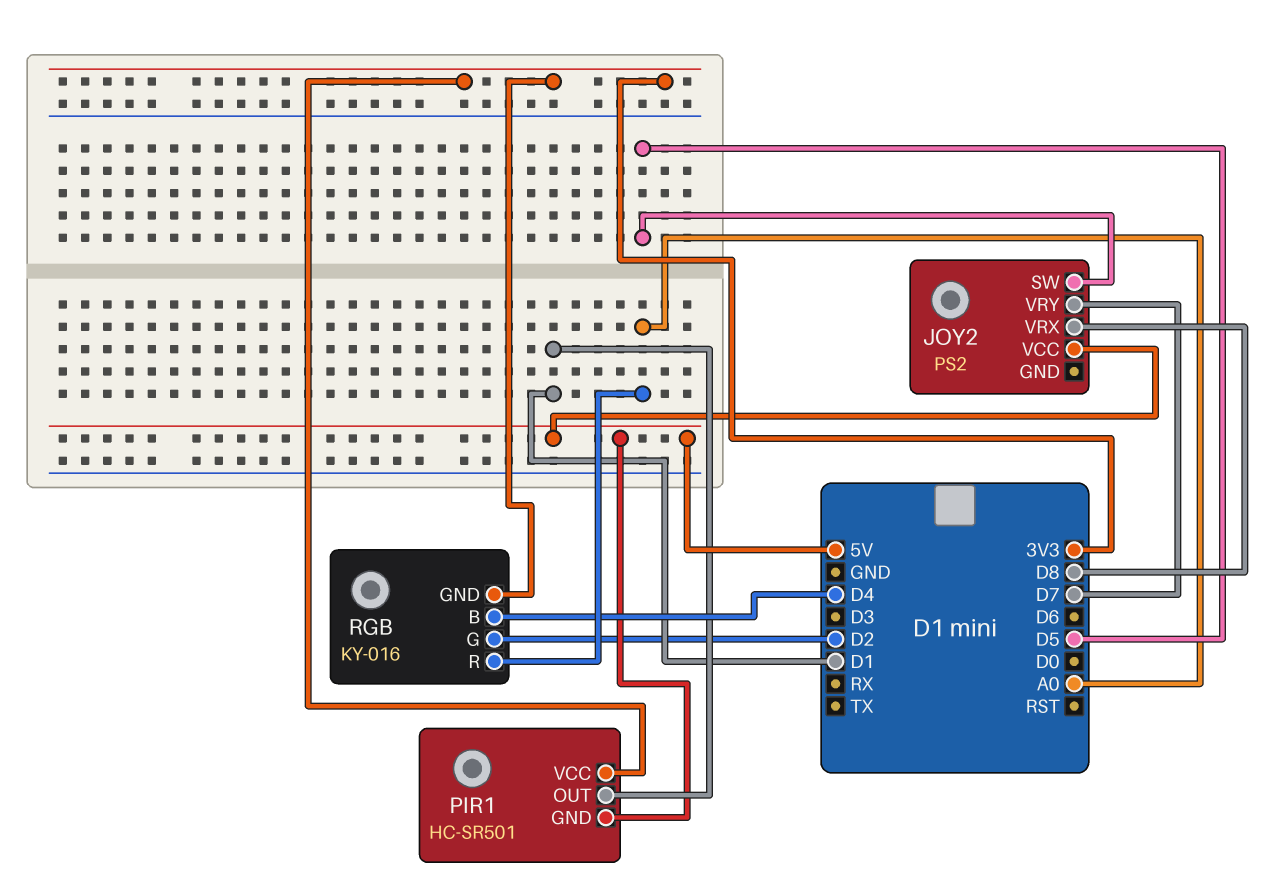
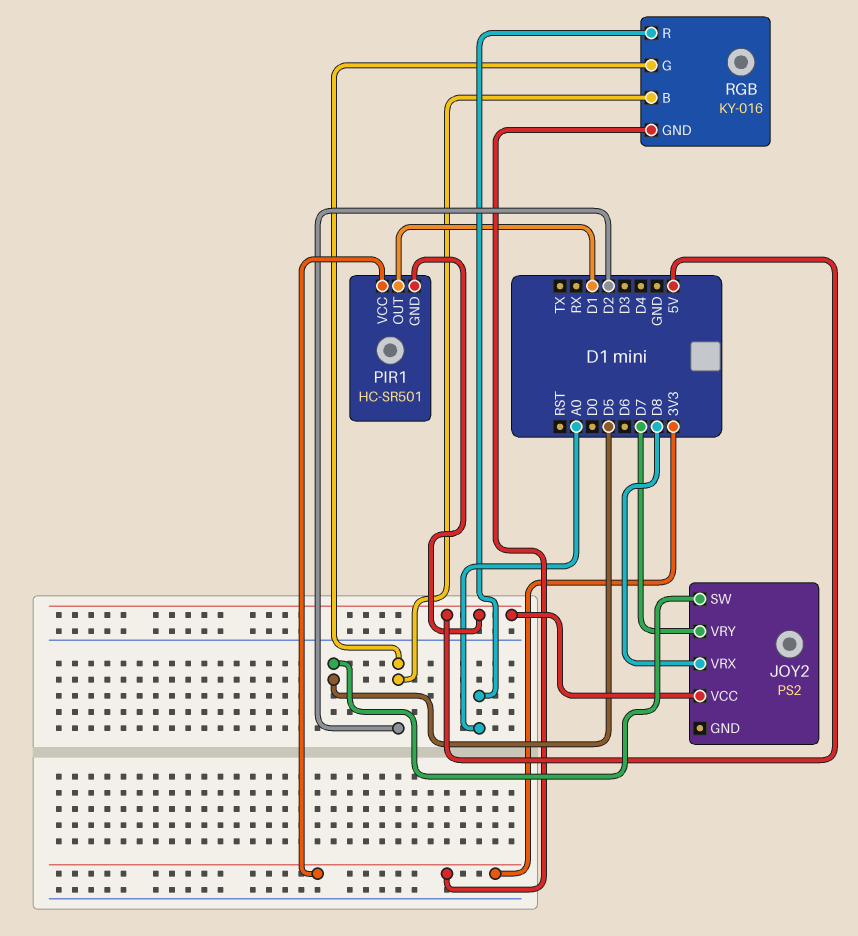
RGB pin B: D4 -> D2

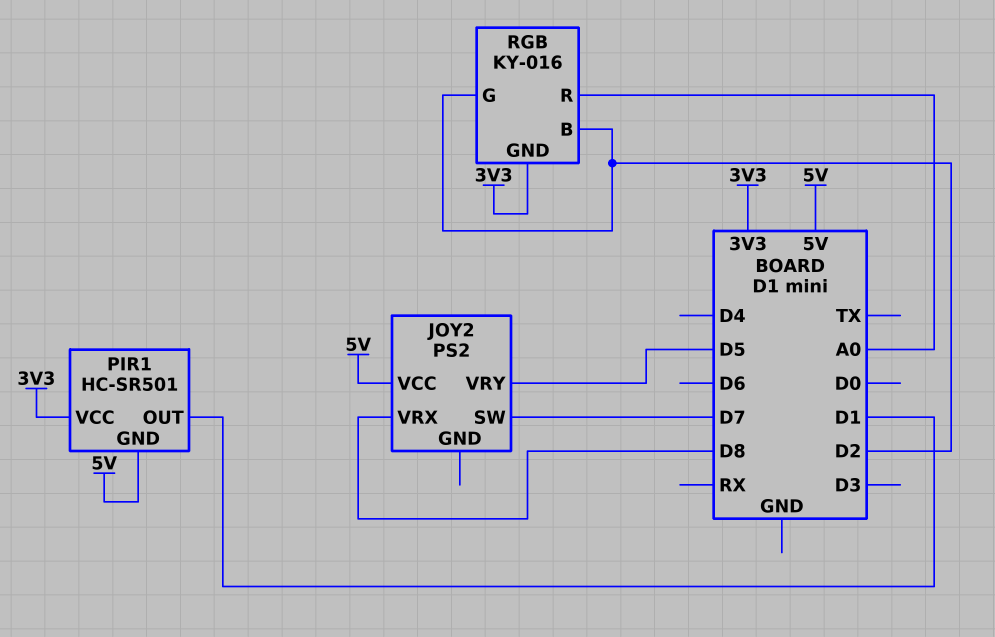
JOY2 pin SW: D5 -> D7
JOY2 pin VRY: D7 -> D5

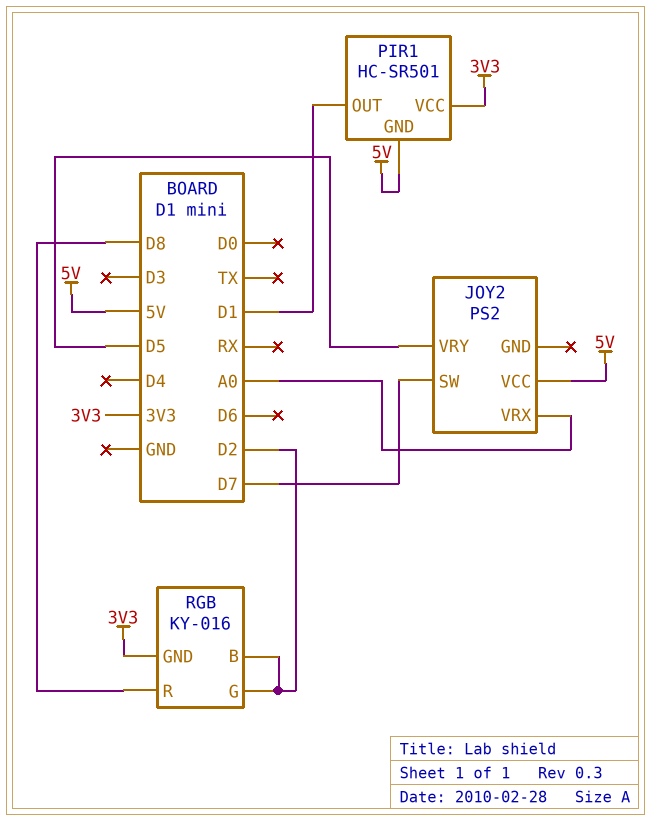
JOY2 pin VRX: D8 -> A0
RGB pin R: A0 -> D8

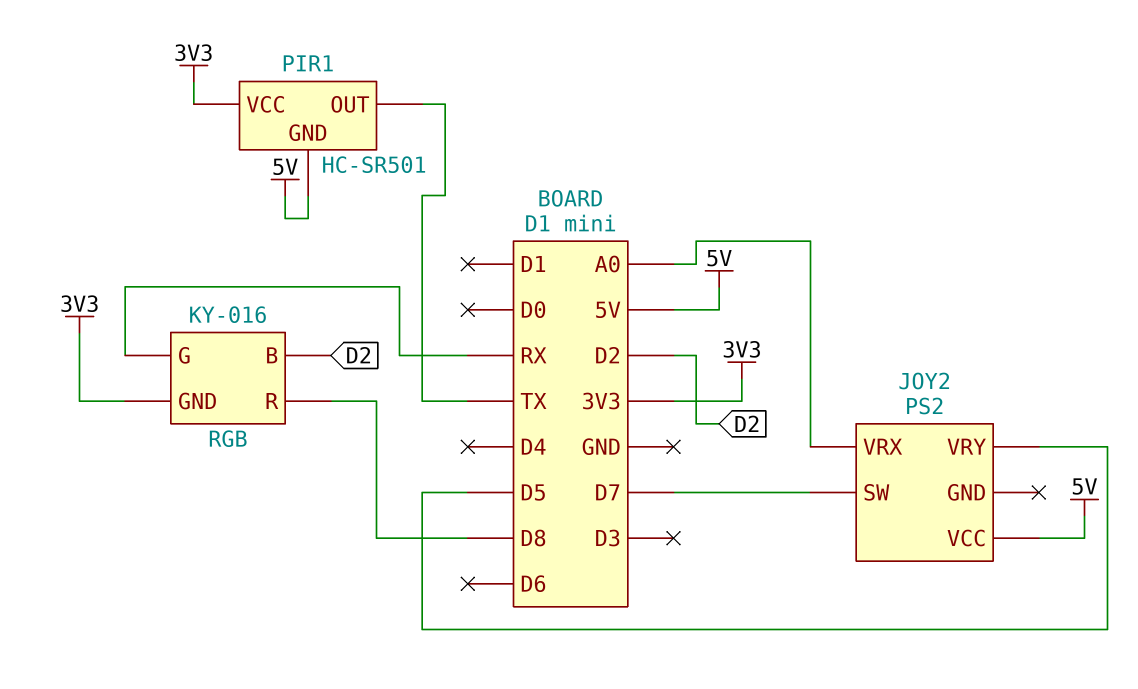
PIR1 pin OUT: D1 -> TX
RGB pin G: D2 -> RX

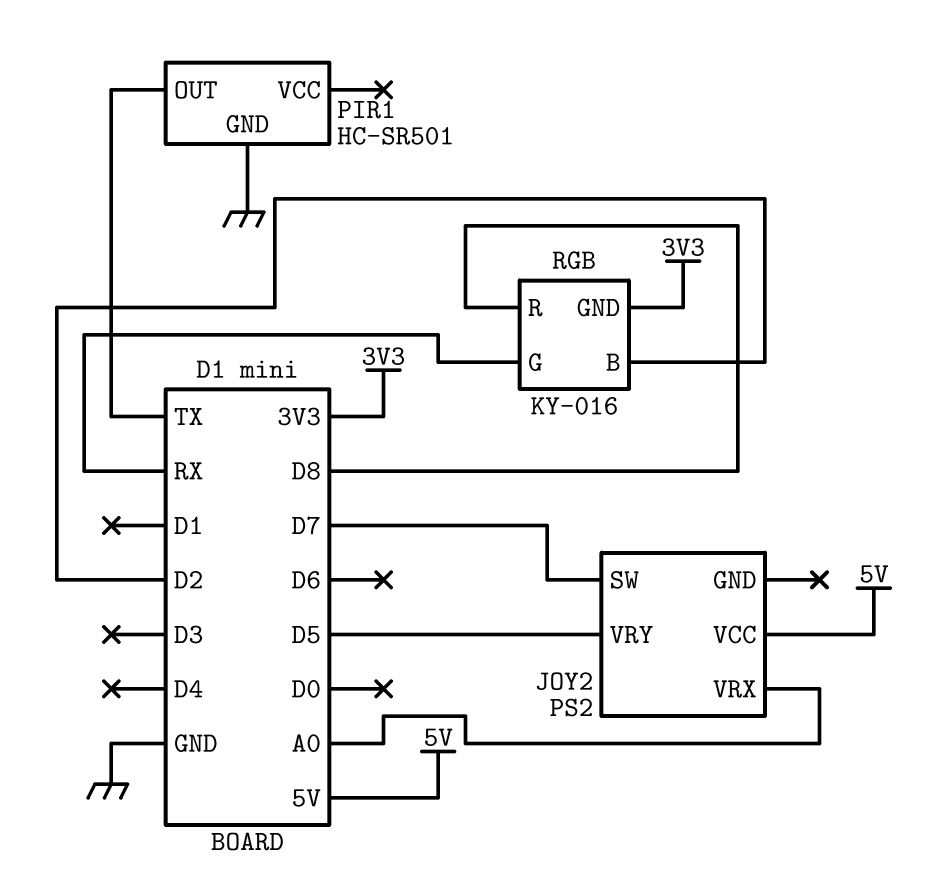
PIR1 pin GND: 5V -> GND
PIR1 pin VCC: 3V3 -> none

